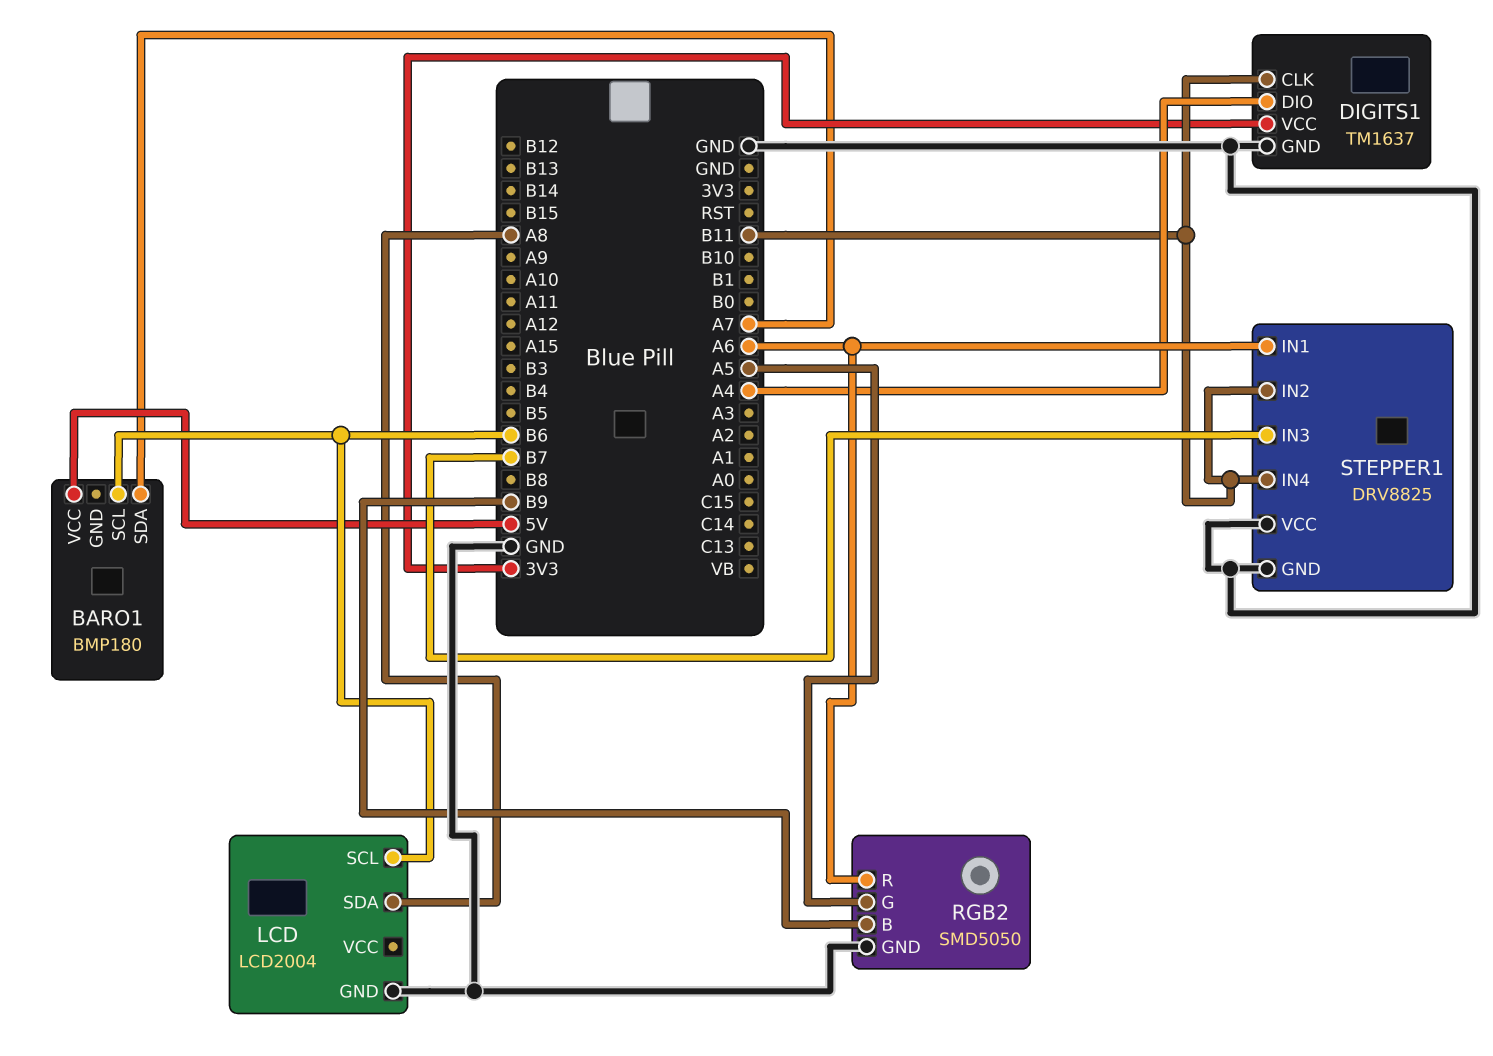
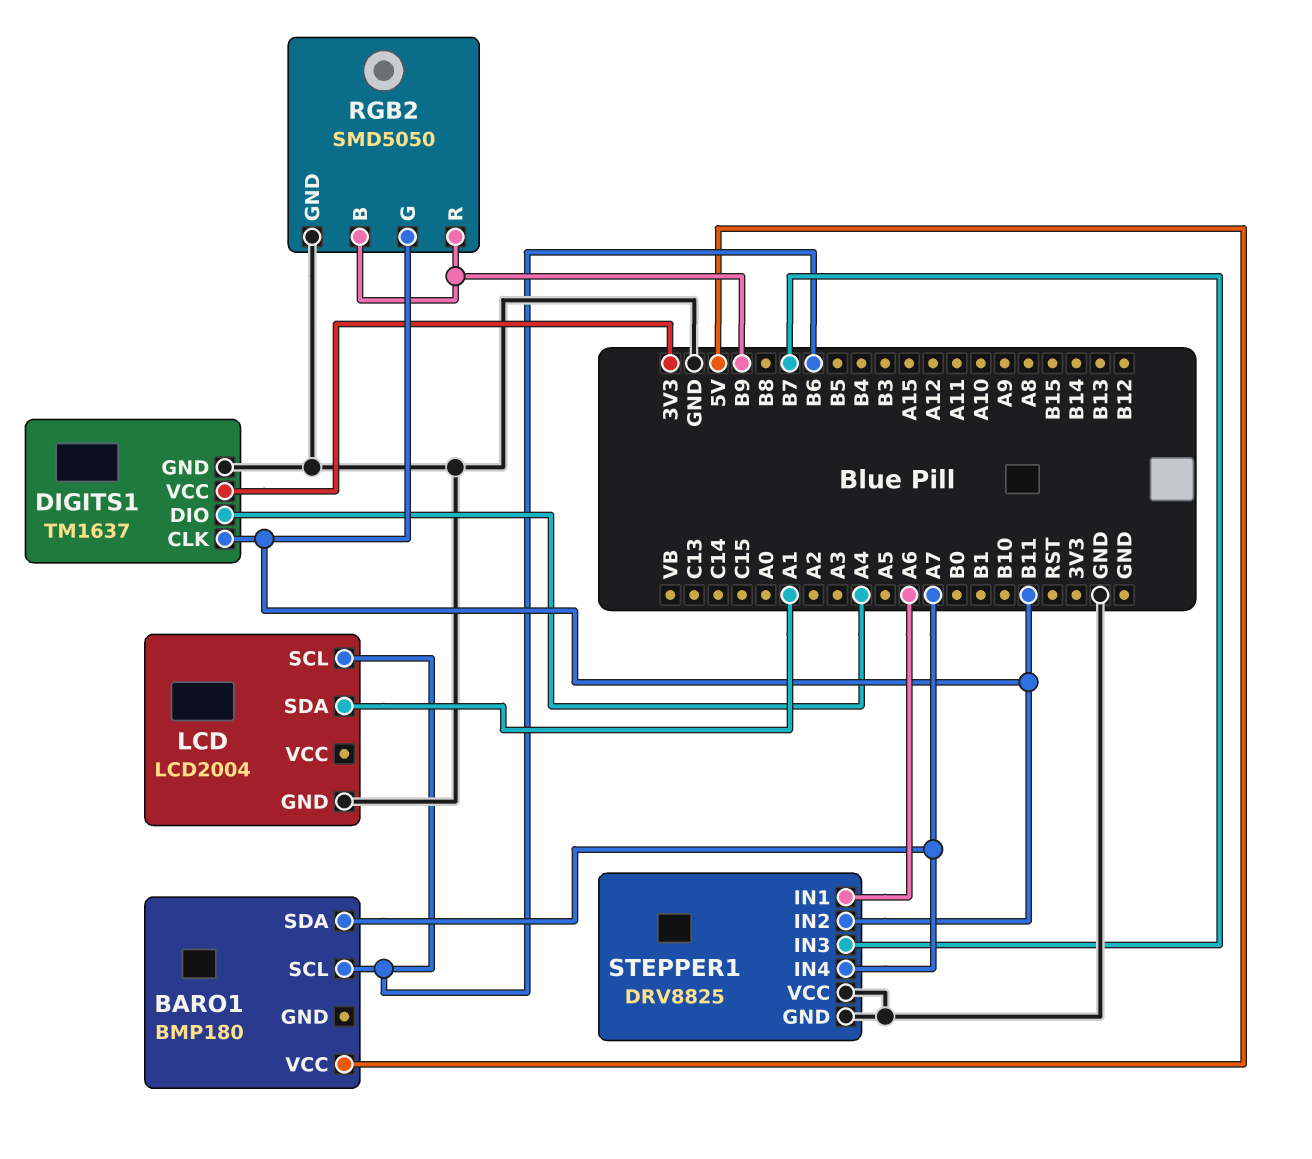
LCD pin SDA: A8 -> A1
RGB2 pin G: A5 -> B11
RGB2 pin R: A6 -> B9
STEPPER1 pin IN4: B11 -> A7

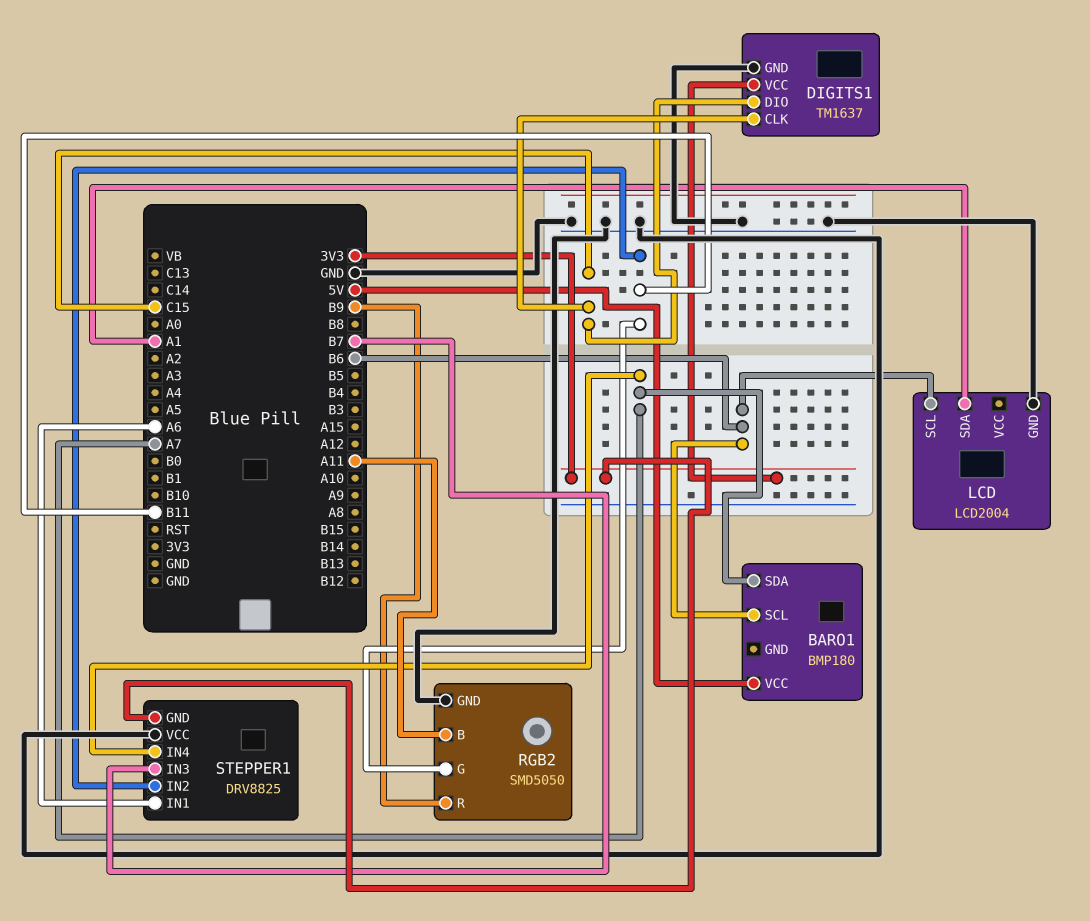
DIGITS1 pin CLK: B11 -> C15
DIGITS1 pin DIO: A4 -> C15
RGB2 pin B: B9 -> A11
STEPPER1 pin GND: GND -> 3V3

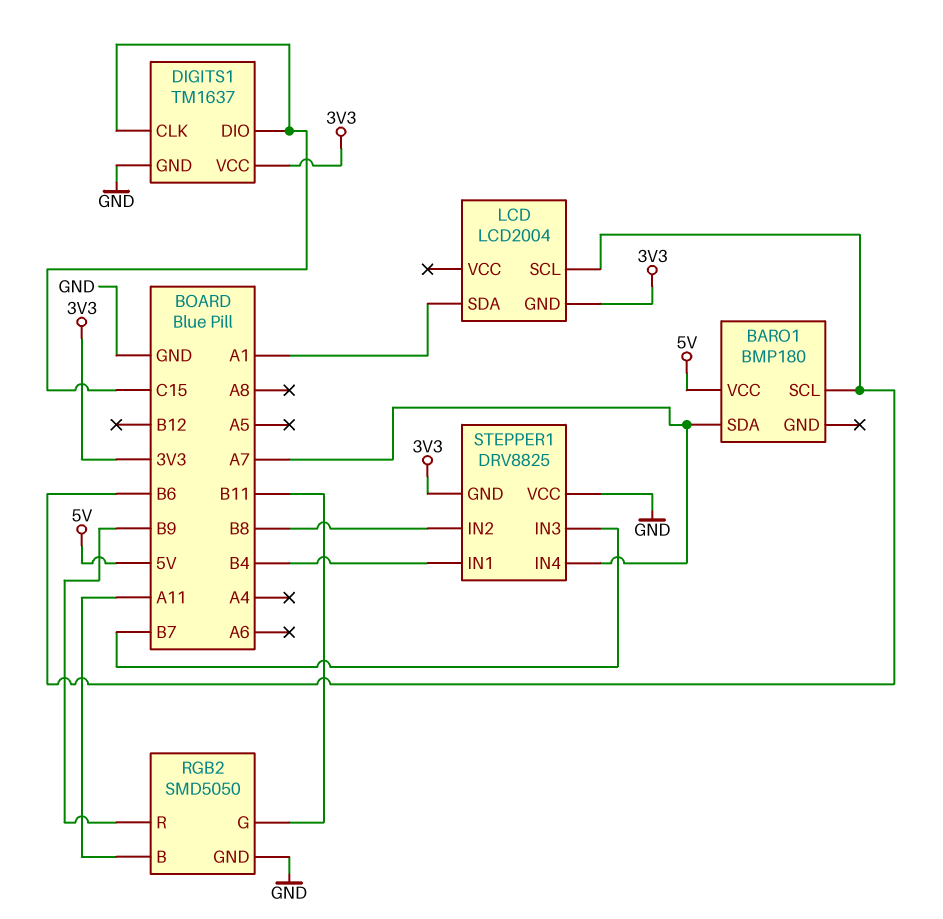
LCD pin GND: GND -> 3V3
STEPPER1 pin IN1: A6 -> B4
STEPPER1 pin IN2: B11 -> B8

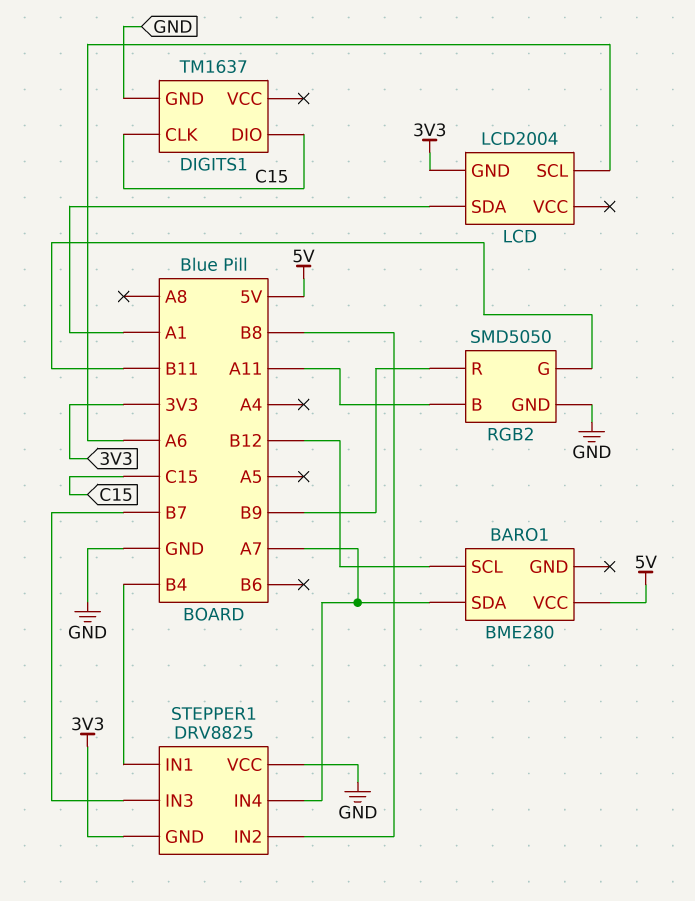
BARO1: BMP180 -> BME280
BARO1 pin SCL: B6 -> B12
DIGITS1 pin VCC: 3V3 -> none
LCD pin SCL: B6 -> A6

